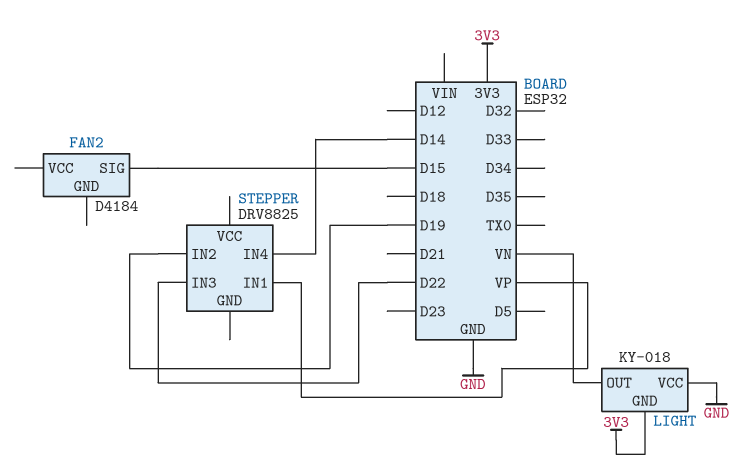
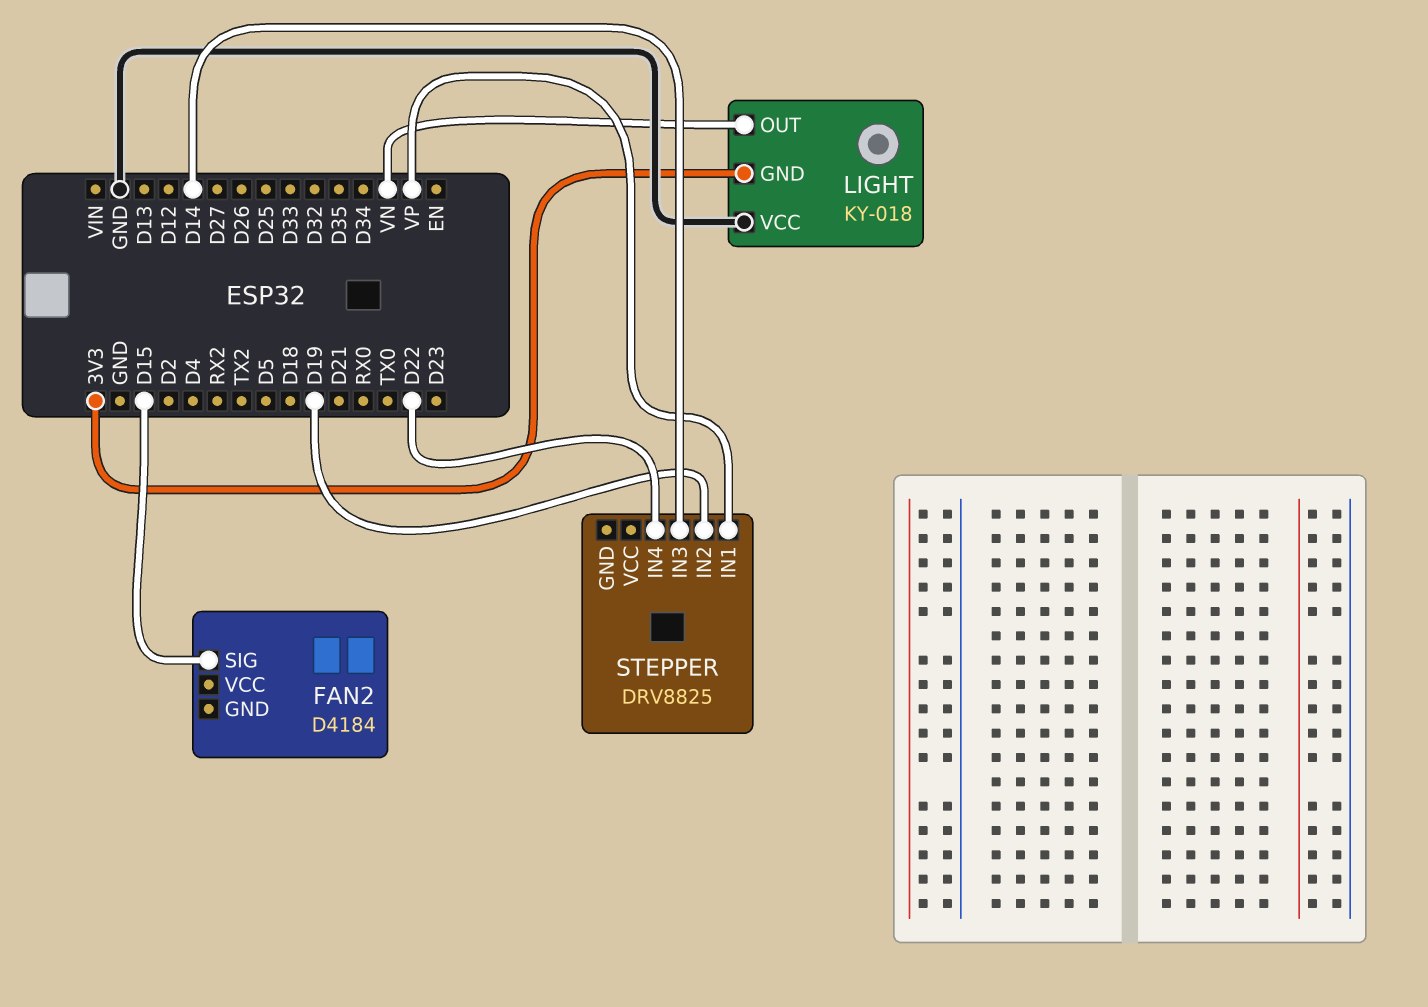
STEPPER pin IN3: D22 -> D14
STEPPER pin IN4: D14 -> D22

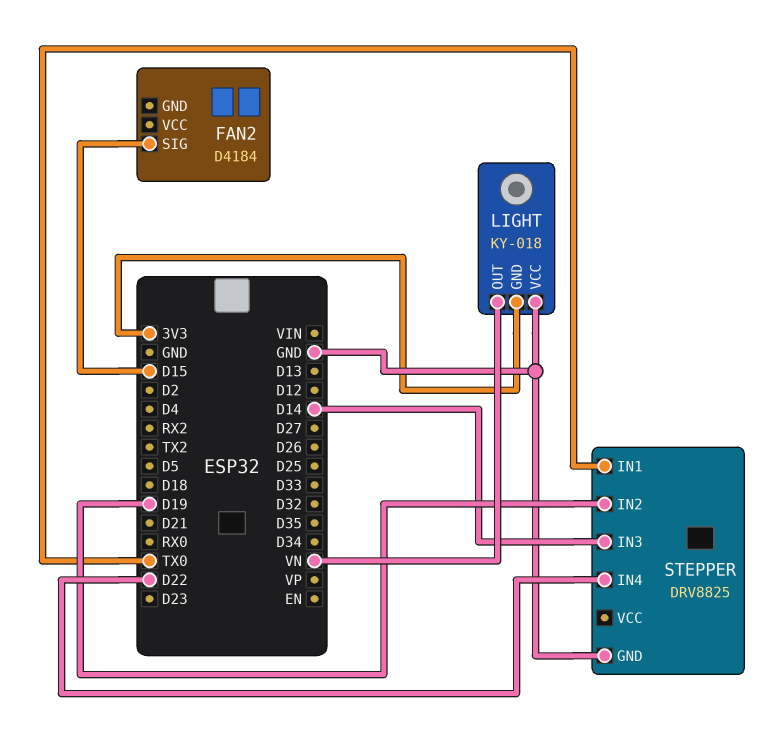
STEPPER pin GND: none -> GND
STEPPER pin IN1: VP -> TX0

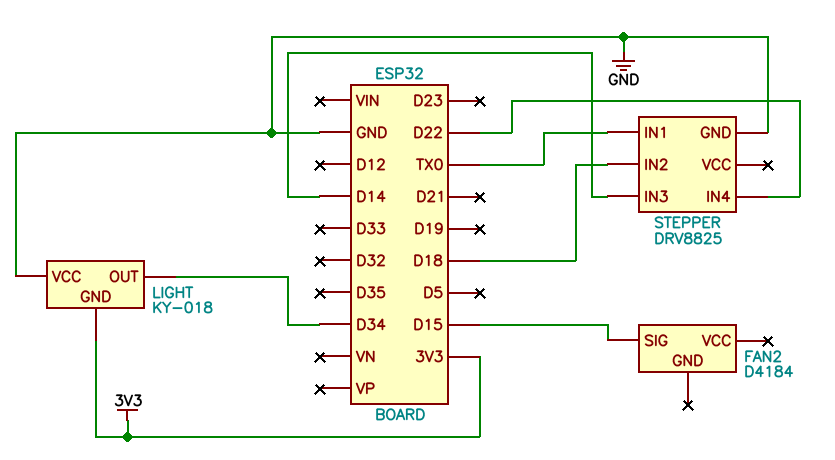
LIGHT pin OUT: VN -> D34
STEPPER pin IN2: D19 -> D18

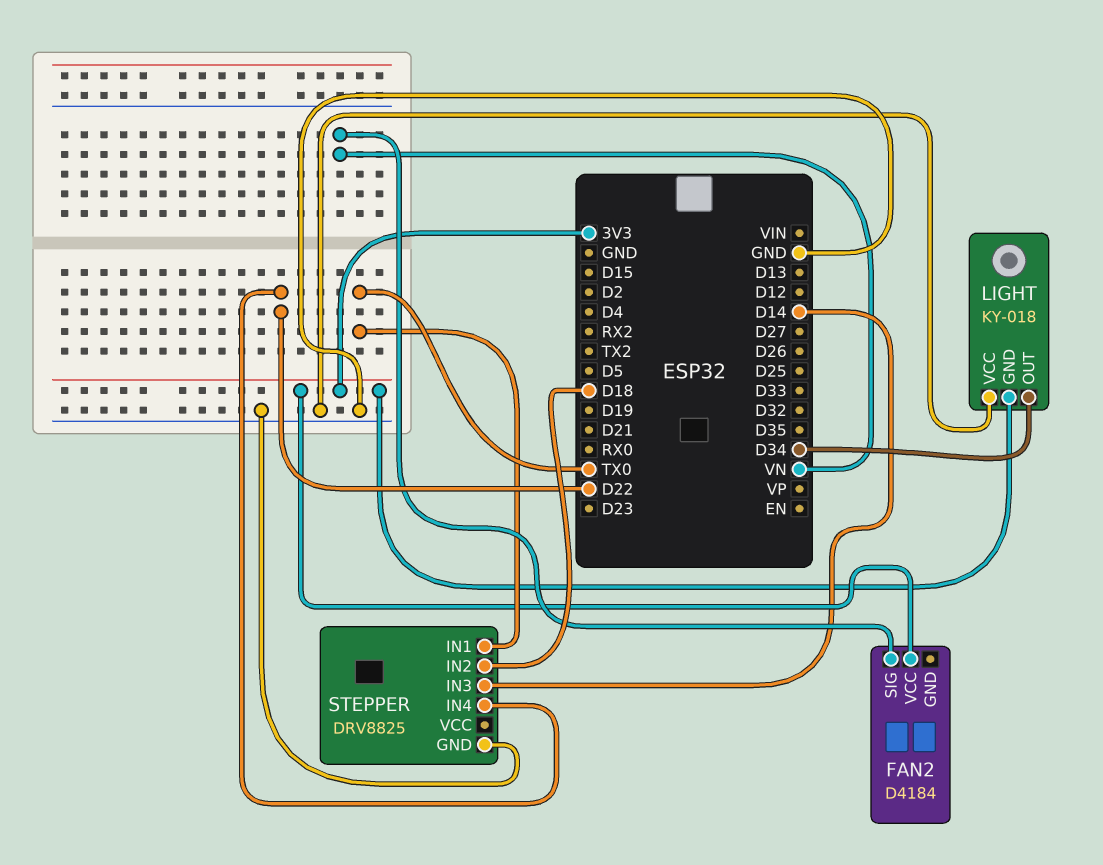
FAN2 pin SIG: D15 -> VN
FAN2 pin VCC: none -> 3V3

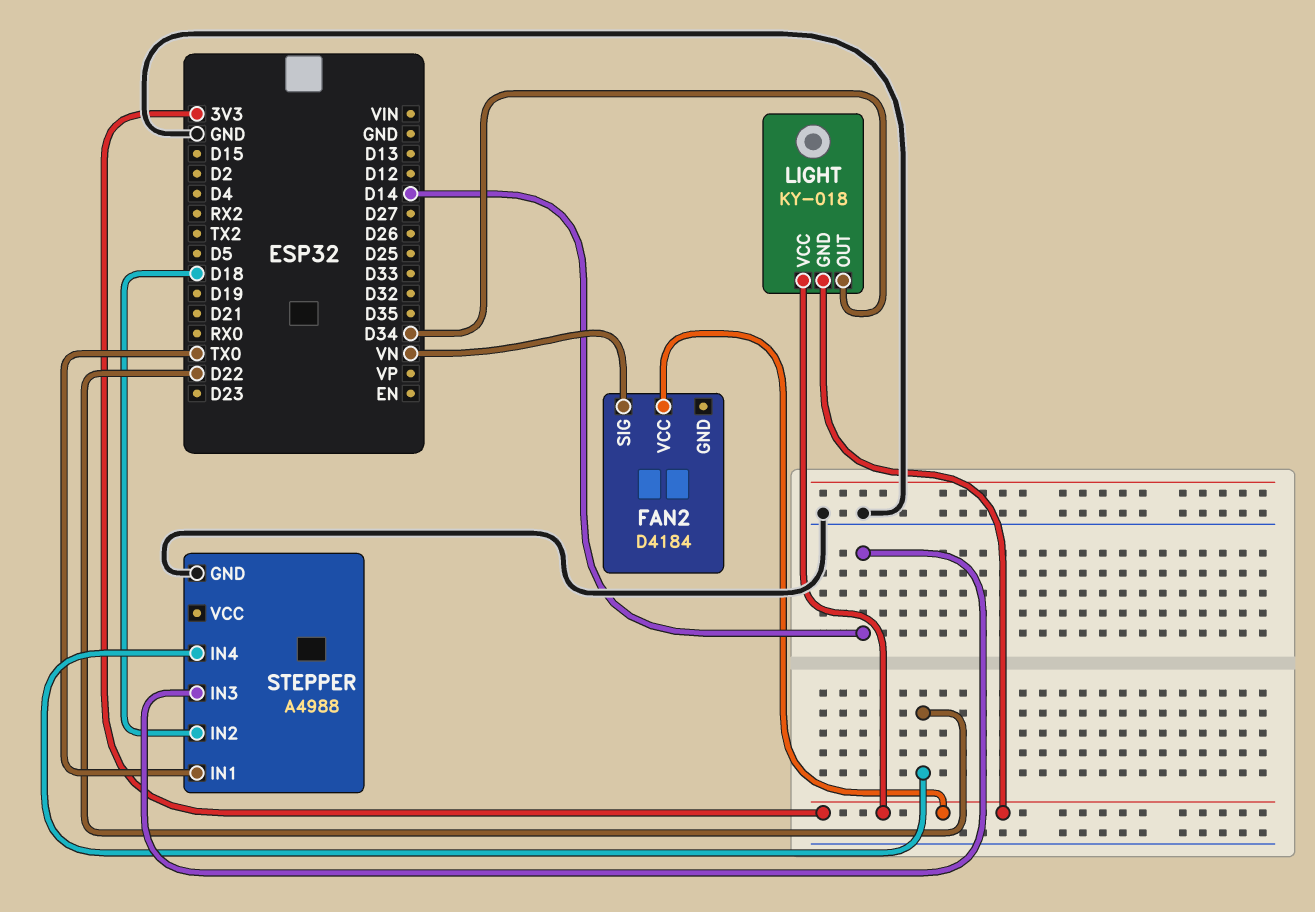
LIGHT pin VCC: GND -> 3V3
STEPPER: DRV8825 -> A4988

